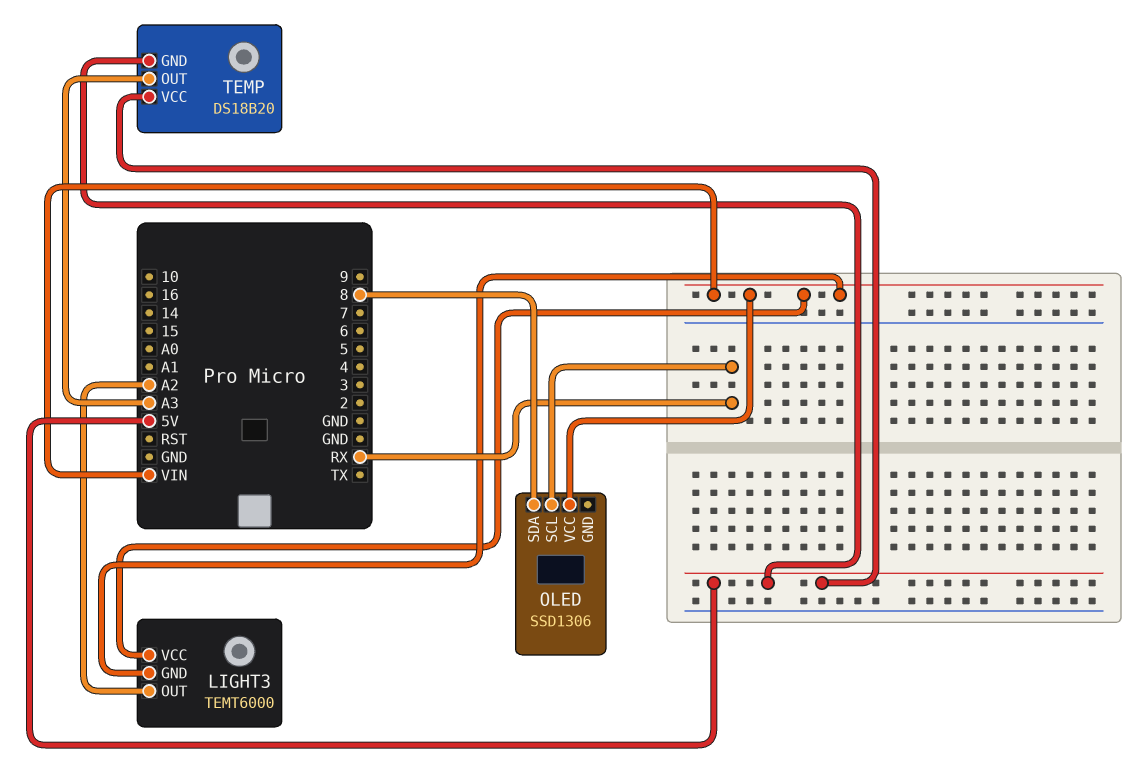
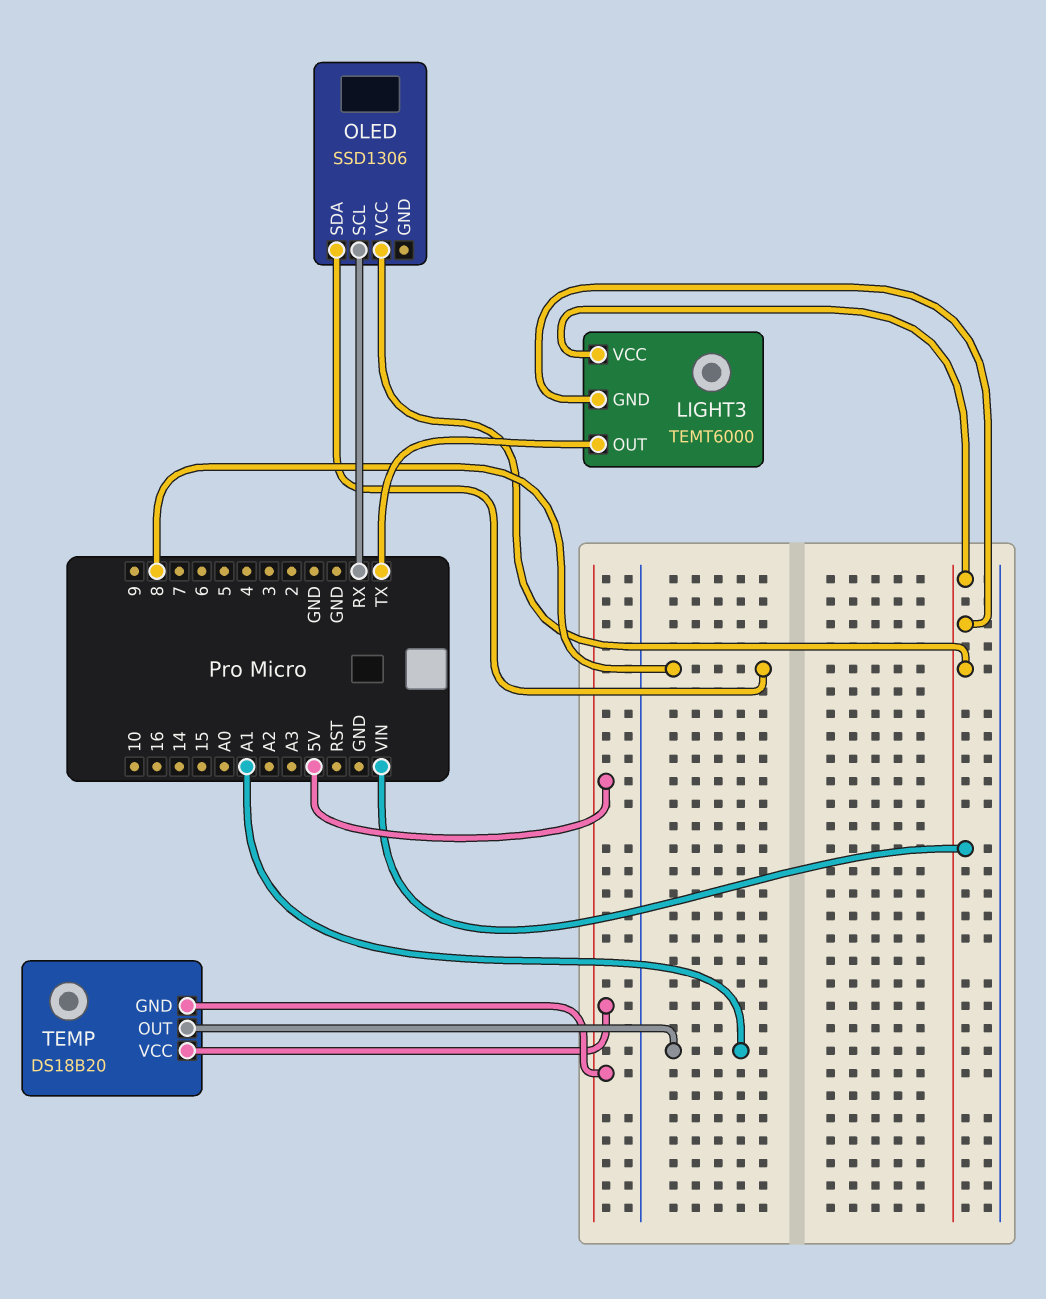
LIGHT3 pin OUT: A2 -> TX
TEMP pin OUT: A3 -> A1

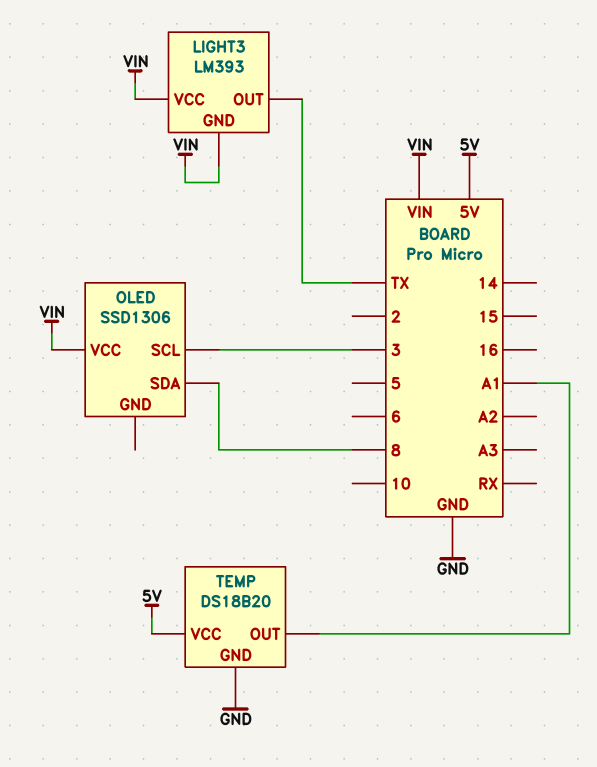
LIGHT3: TEMT6000 -> LM393
OLED pin SCL: RX -> 3
TEMP pin GND: 5V -> GND

